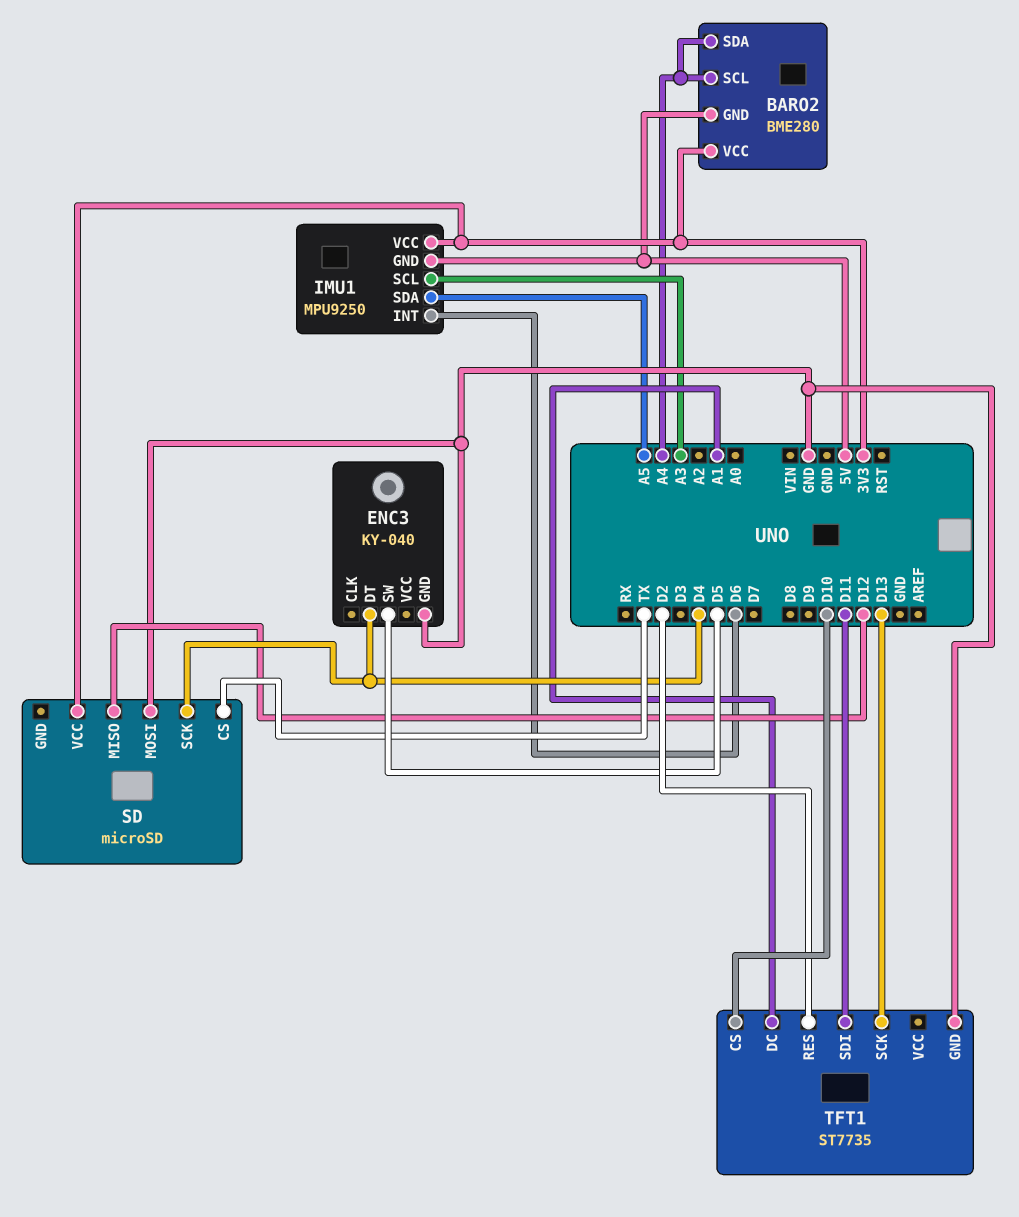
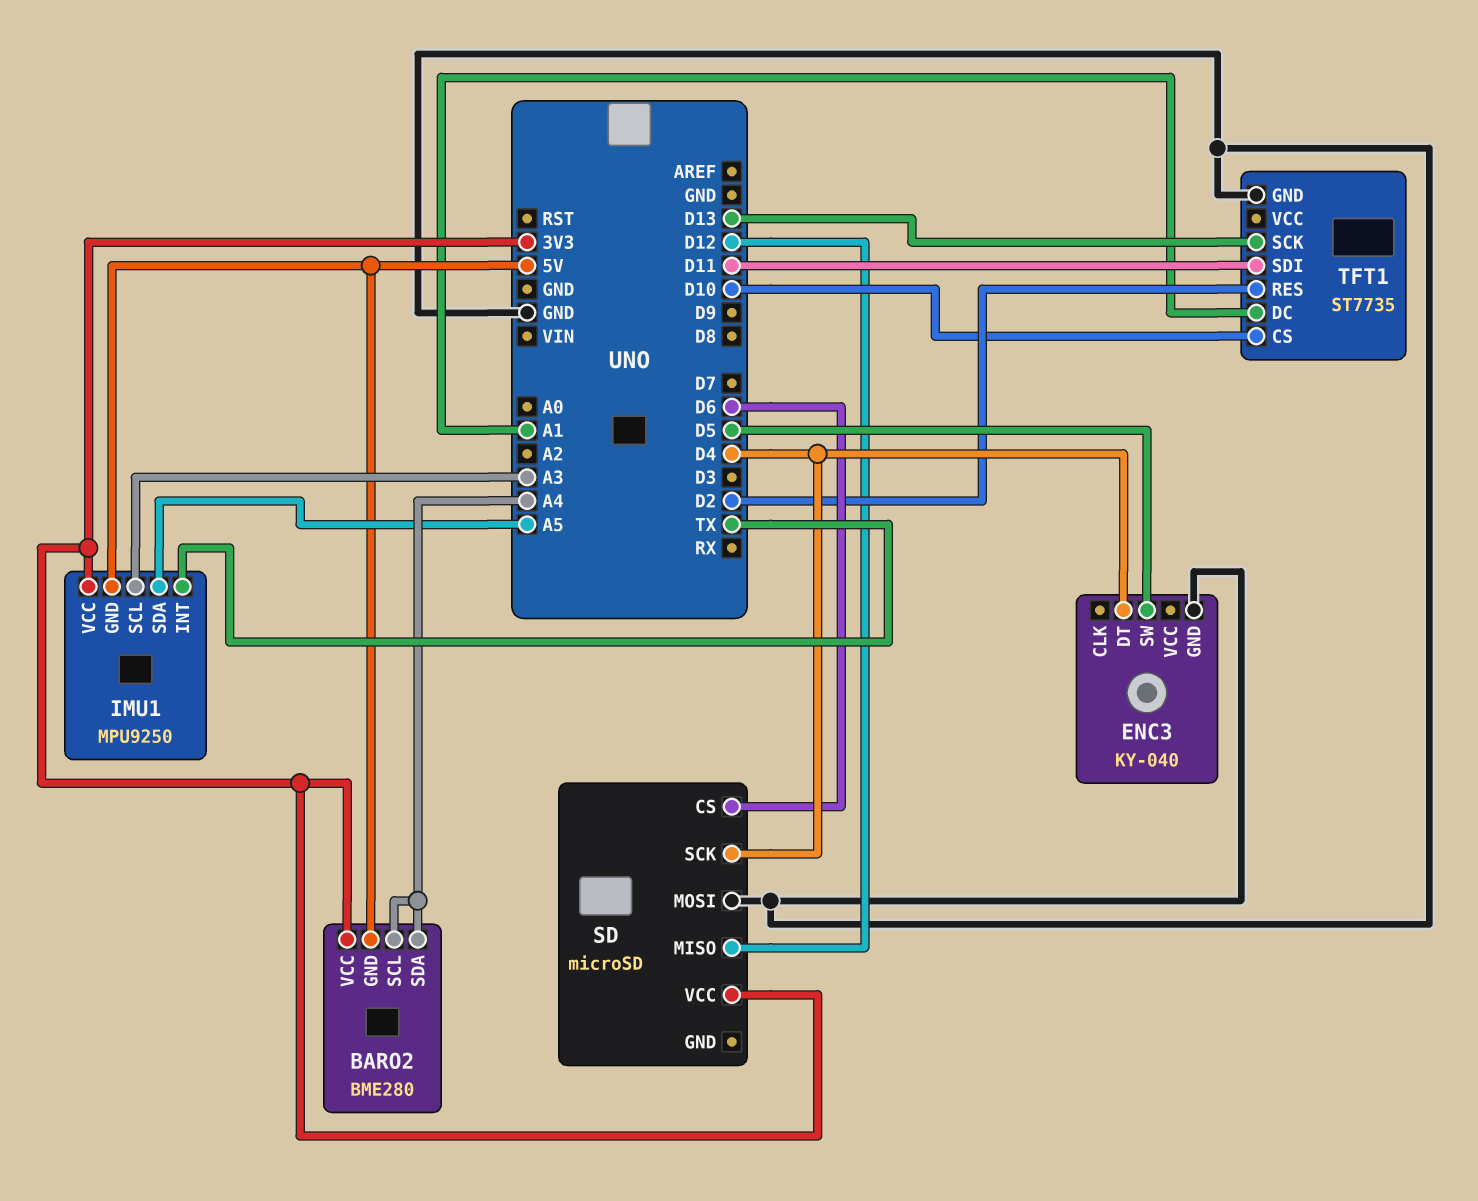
IMU1 pin INT: D6 -> TX
SD pin CS: TX -> D6

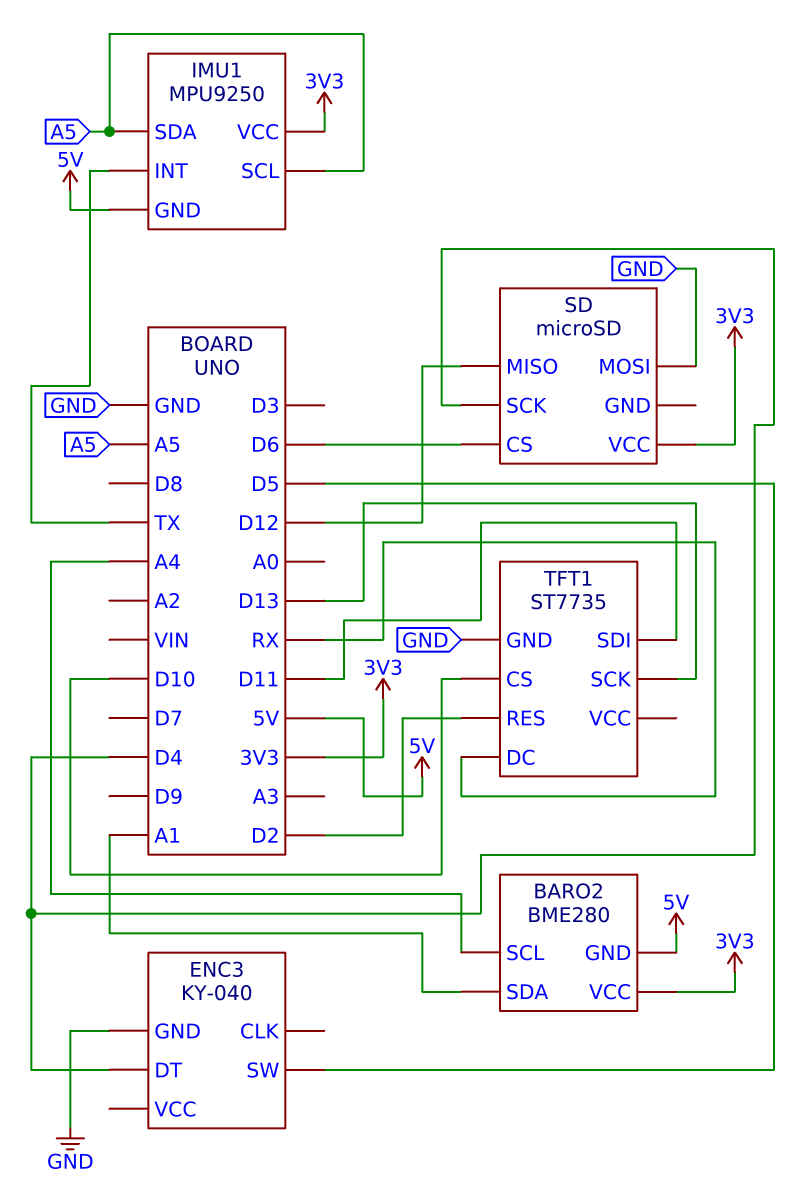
BARO2 pin SDA: A4 -> A1
IMU1 pin SCL: A3 -> A5
TFT1 pin DC: A1 -> RX

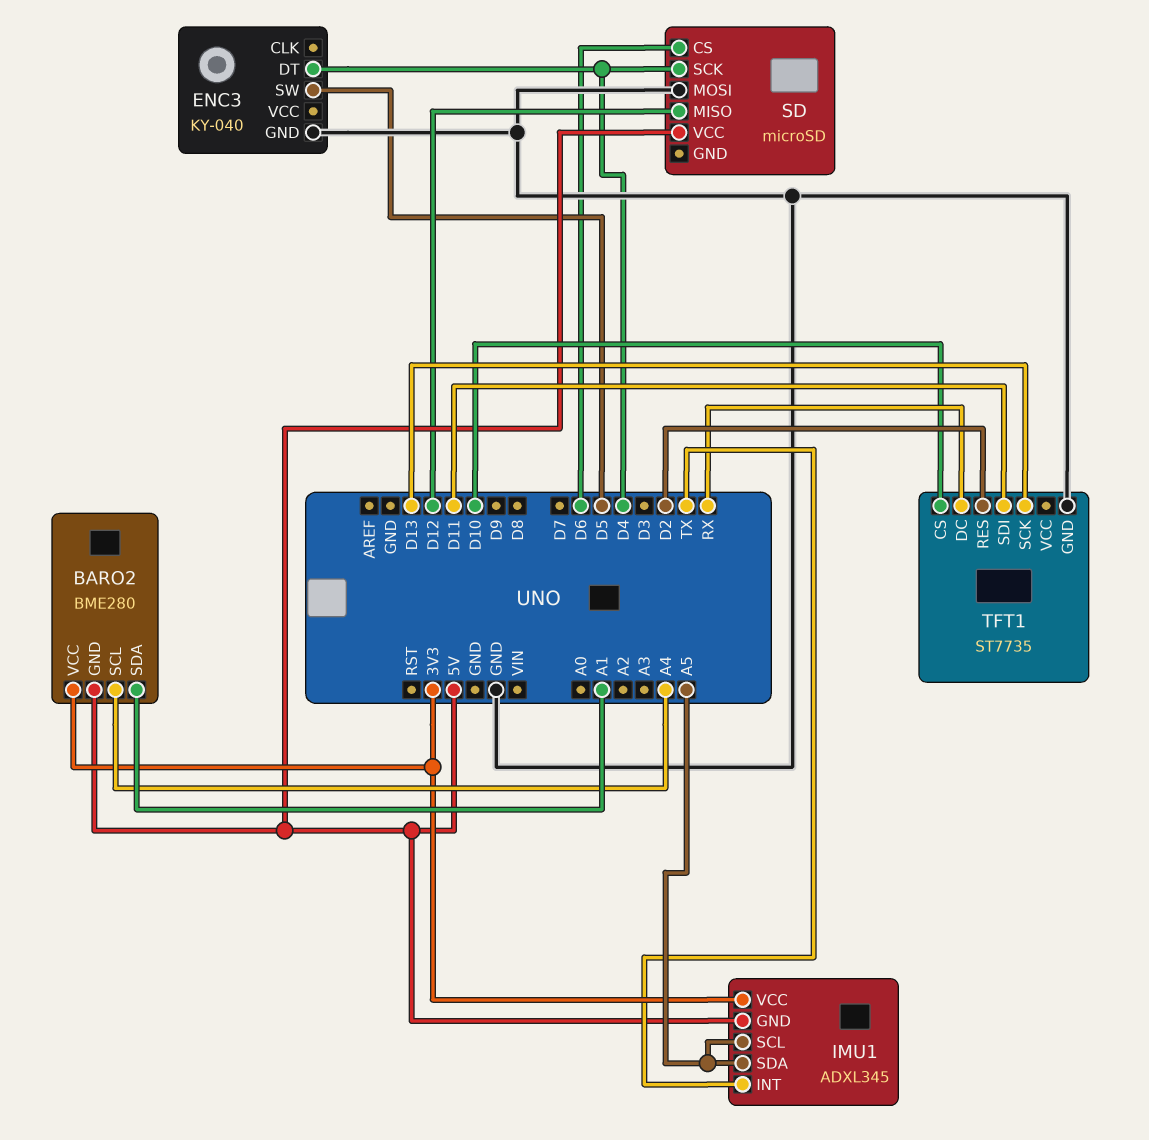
IMU1: MPU9250 -> ADXL345
SD pin VCC: 3V3 -> 5V

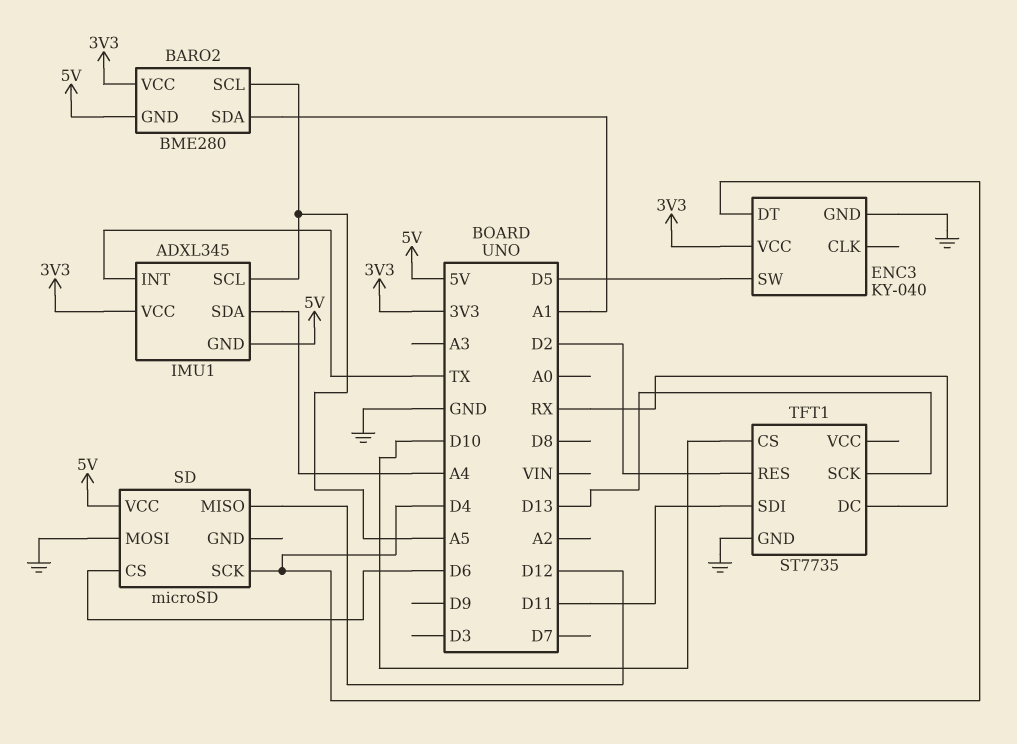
BARO2 pin SCL: A4 -> A5
ENC3 pin VCC: none -> 3V3
IMU1 pin SDA: A5 -> A4

